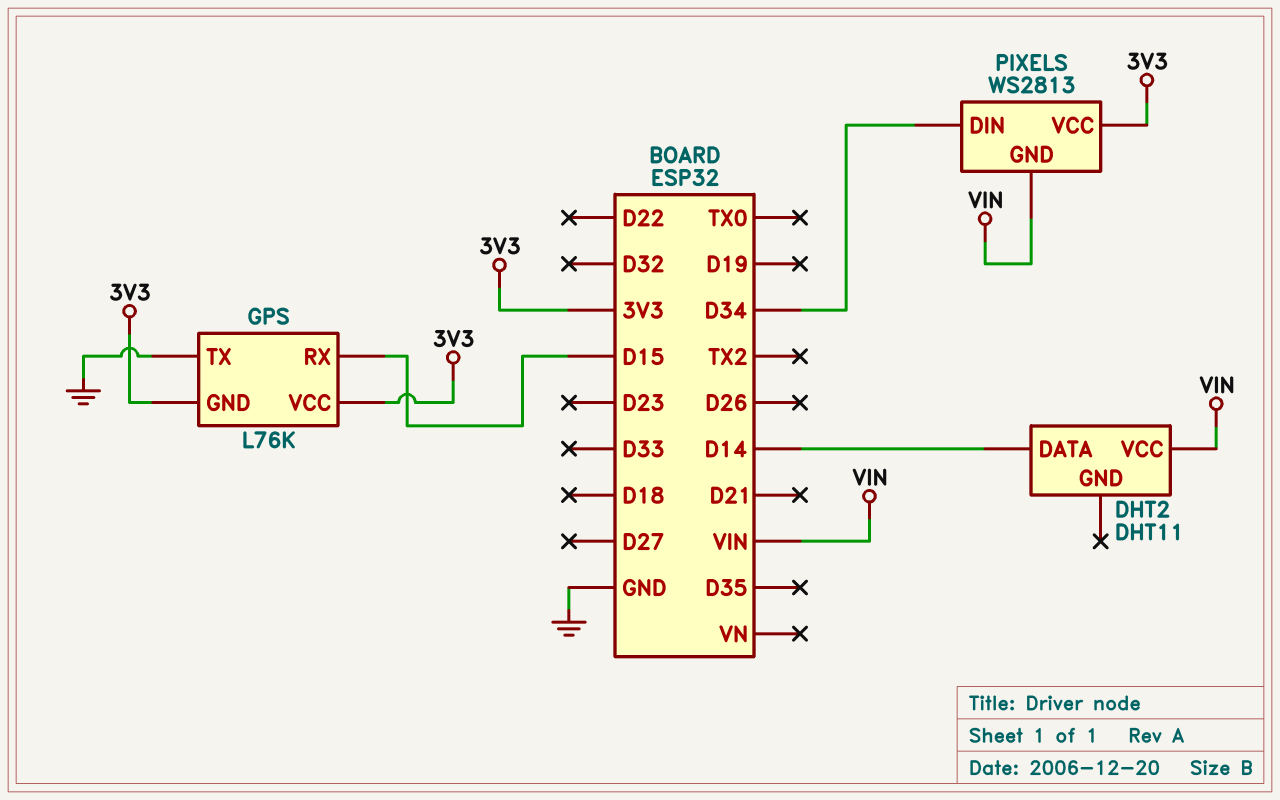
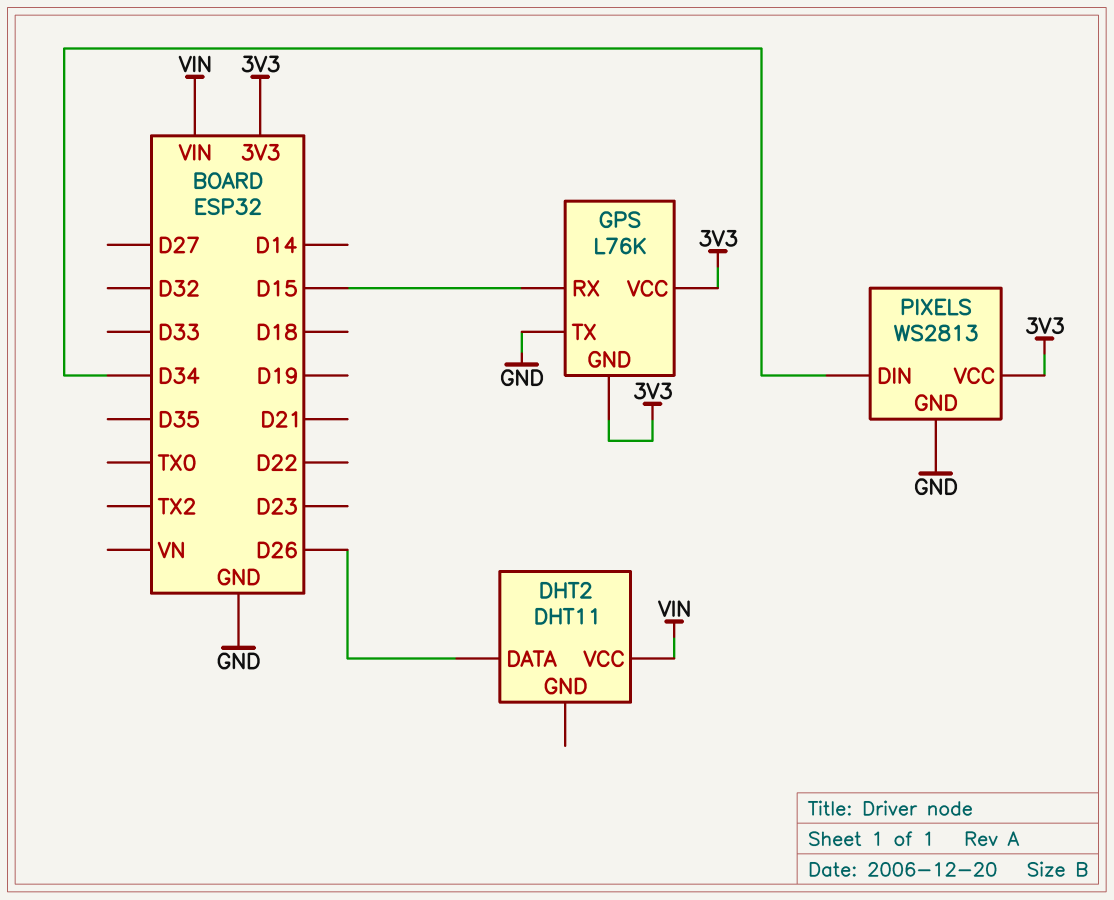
DHT2 pin DATA: D14 -> D26
PIXELS pin GND: VIN -> GND

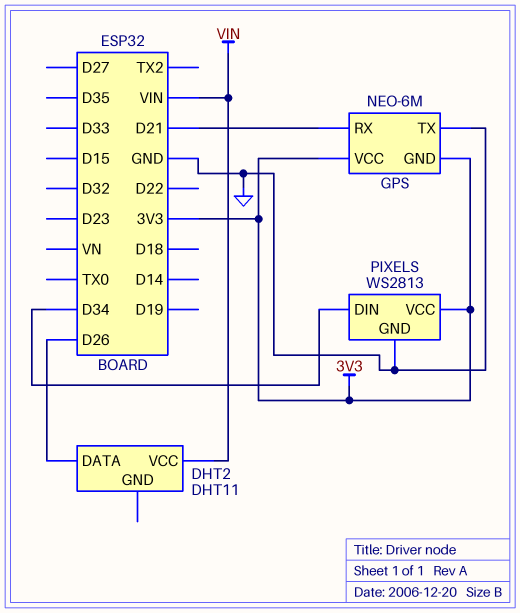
GPS: L76K -> NEO-6M
GPS pin RX: D15 -> D21

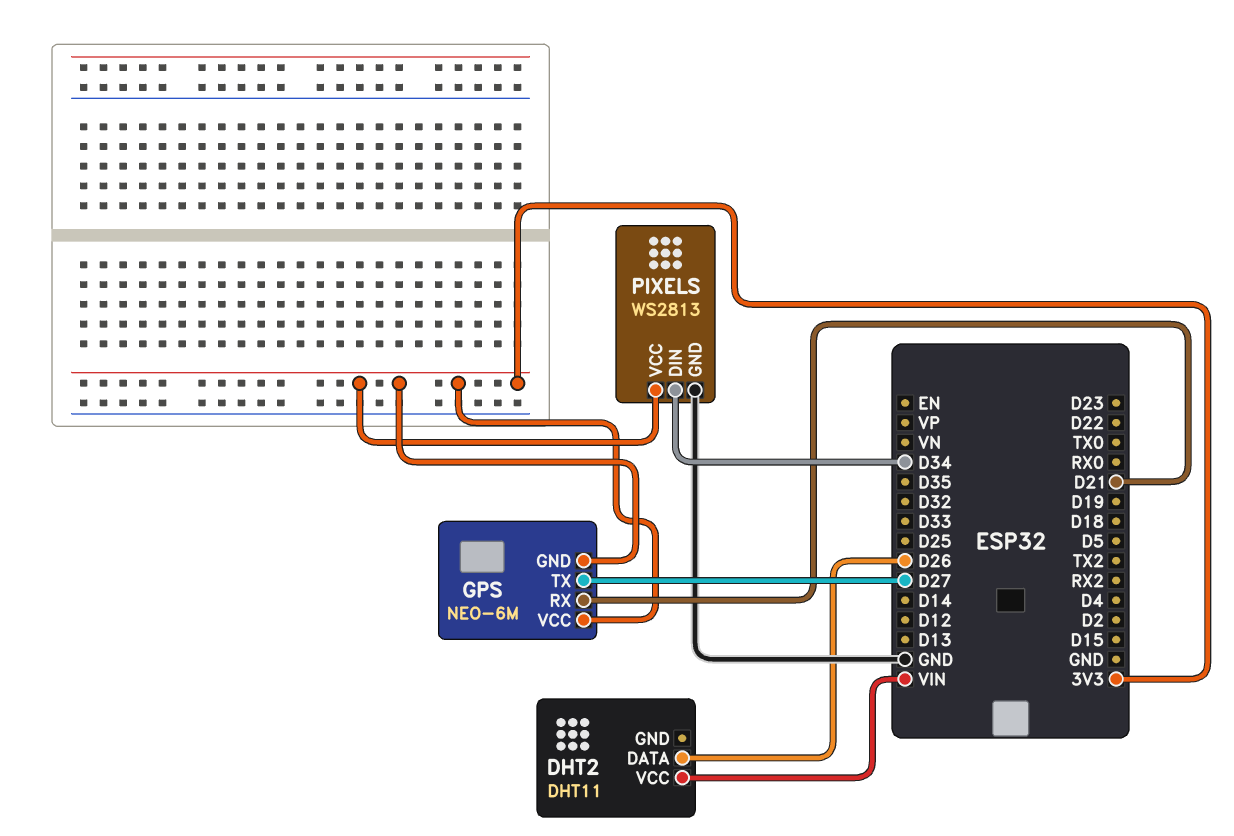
GPS pin TX: GND -> D27

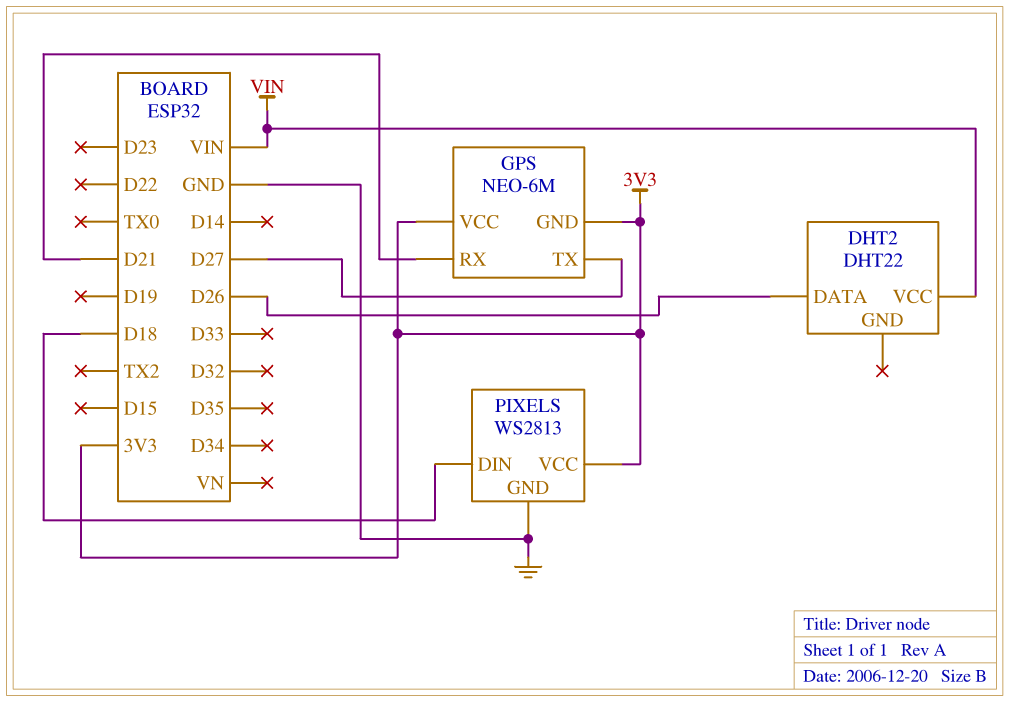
DHT2: DHT11 -> DHT22
PIXELS pin DIN: D34 -> D18

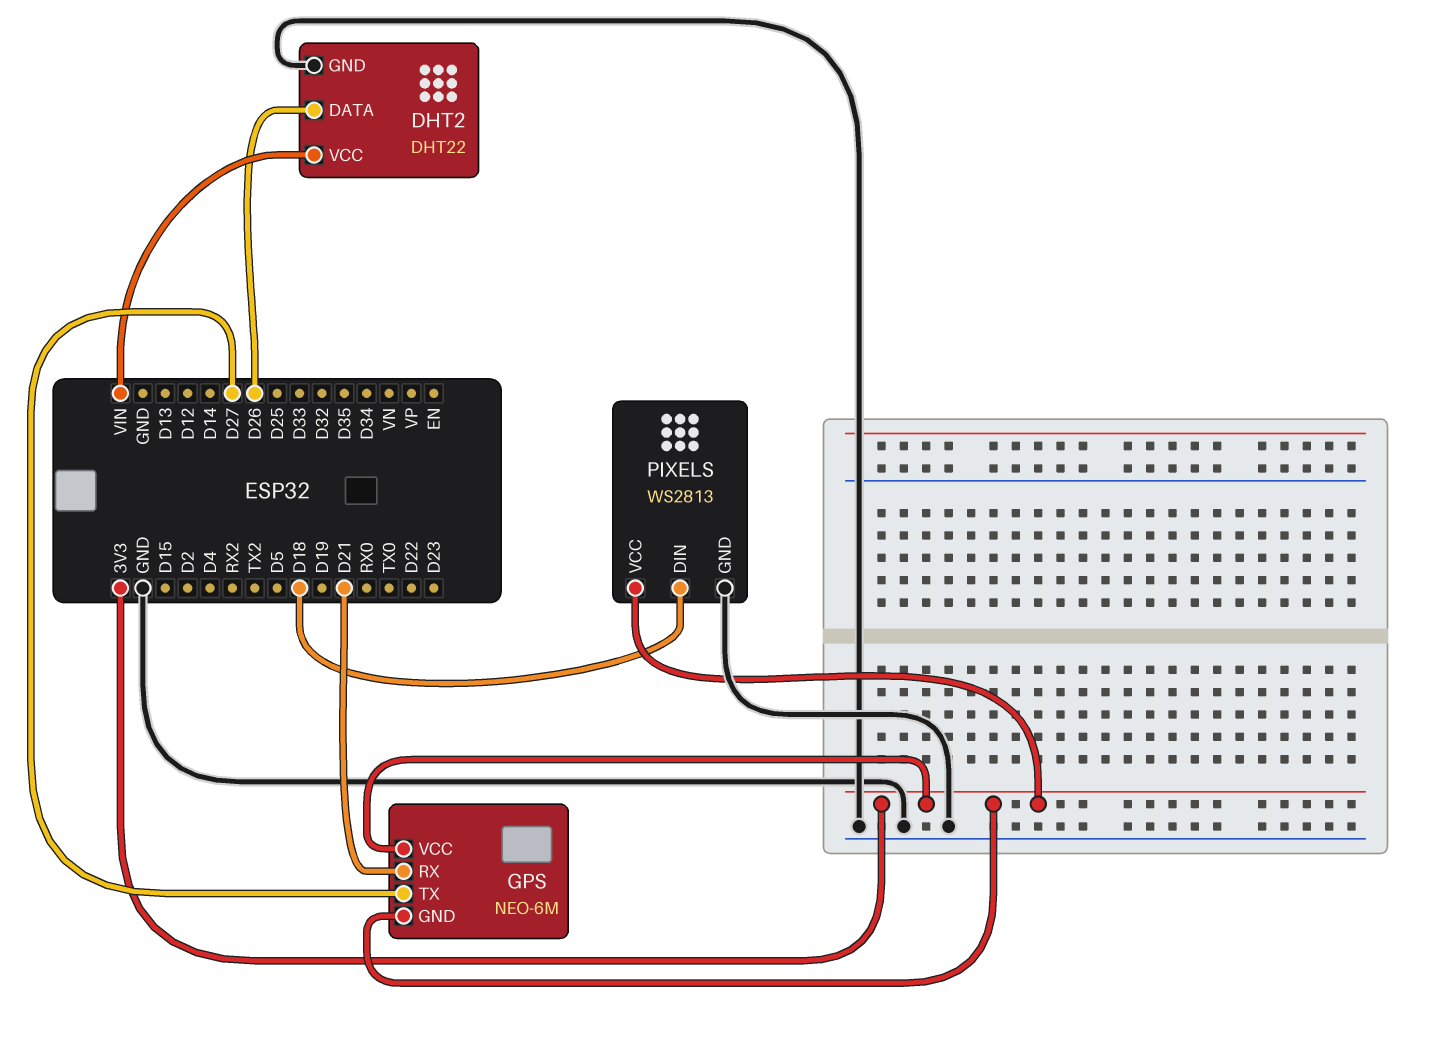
DHT2 pin GND: none -> GND

